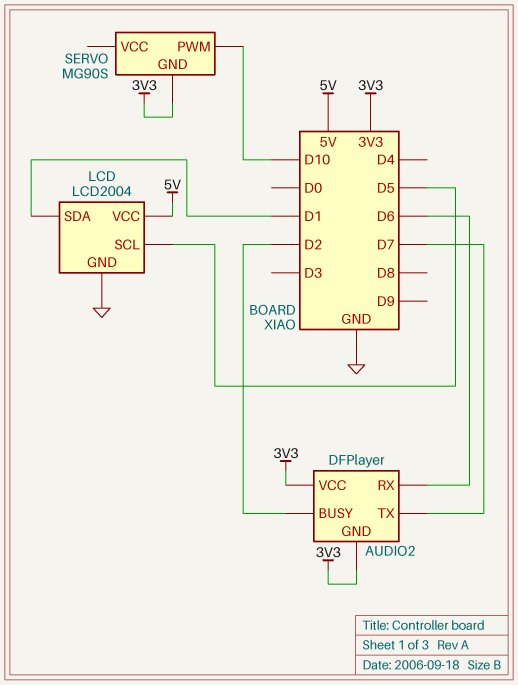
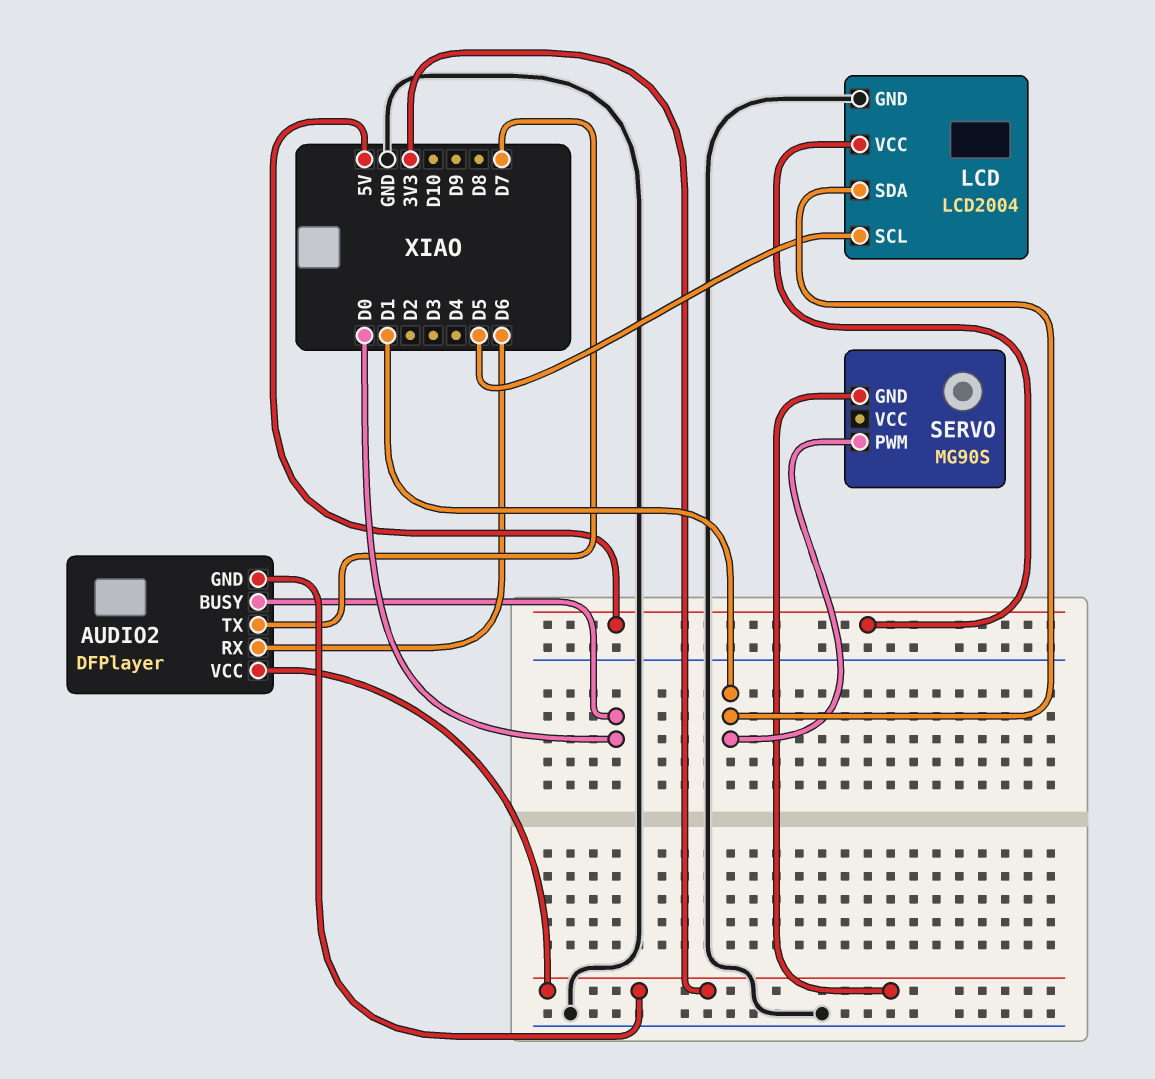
AUDIO2 pin BUSY: D2 -> D0
SERVO pin PWM: D10 -> D1

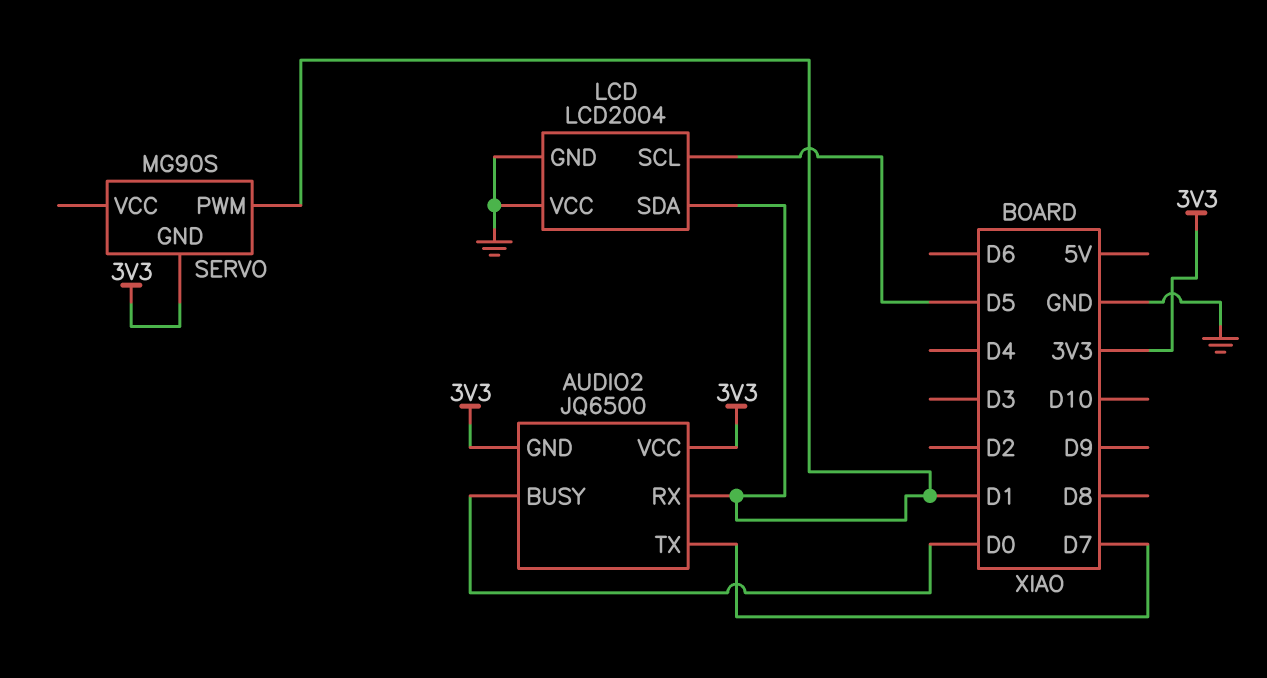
AUDIO2: DFPlayer -> JQ6500
AUDIO2 pin RX: D6 -> D1
LCD pin VCC: 5V -> GND

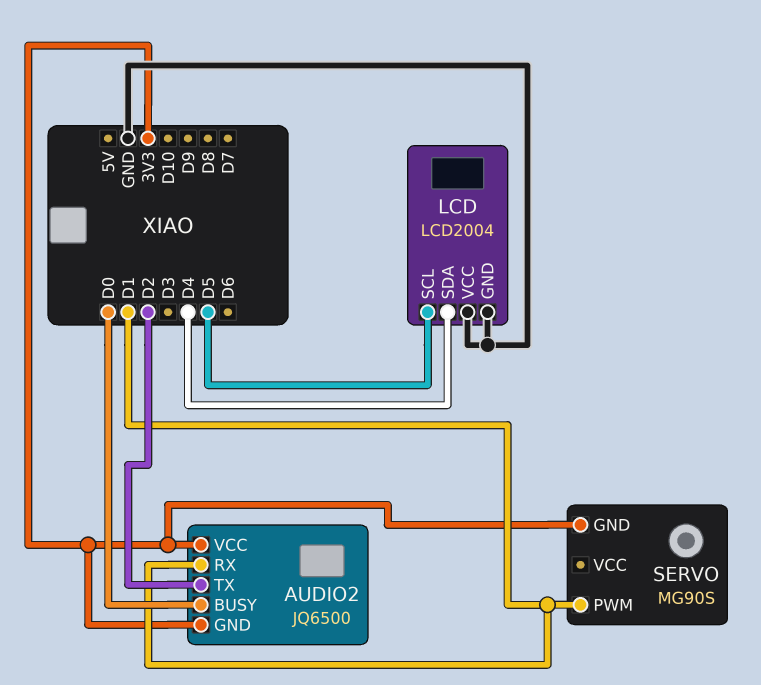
AUDIO2 pin TX: D7 -> D2
LCD pin SDA: D1 -> D4

